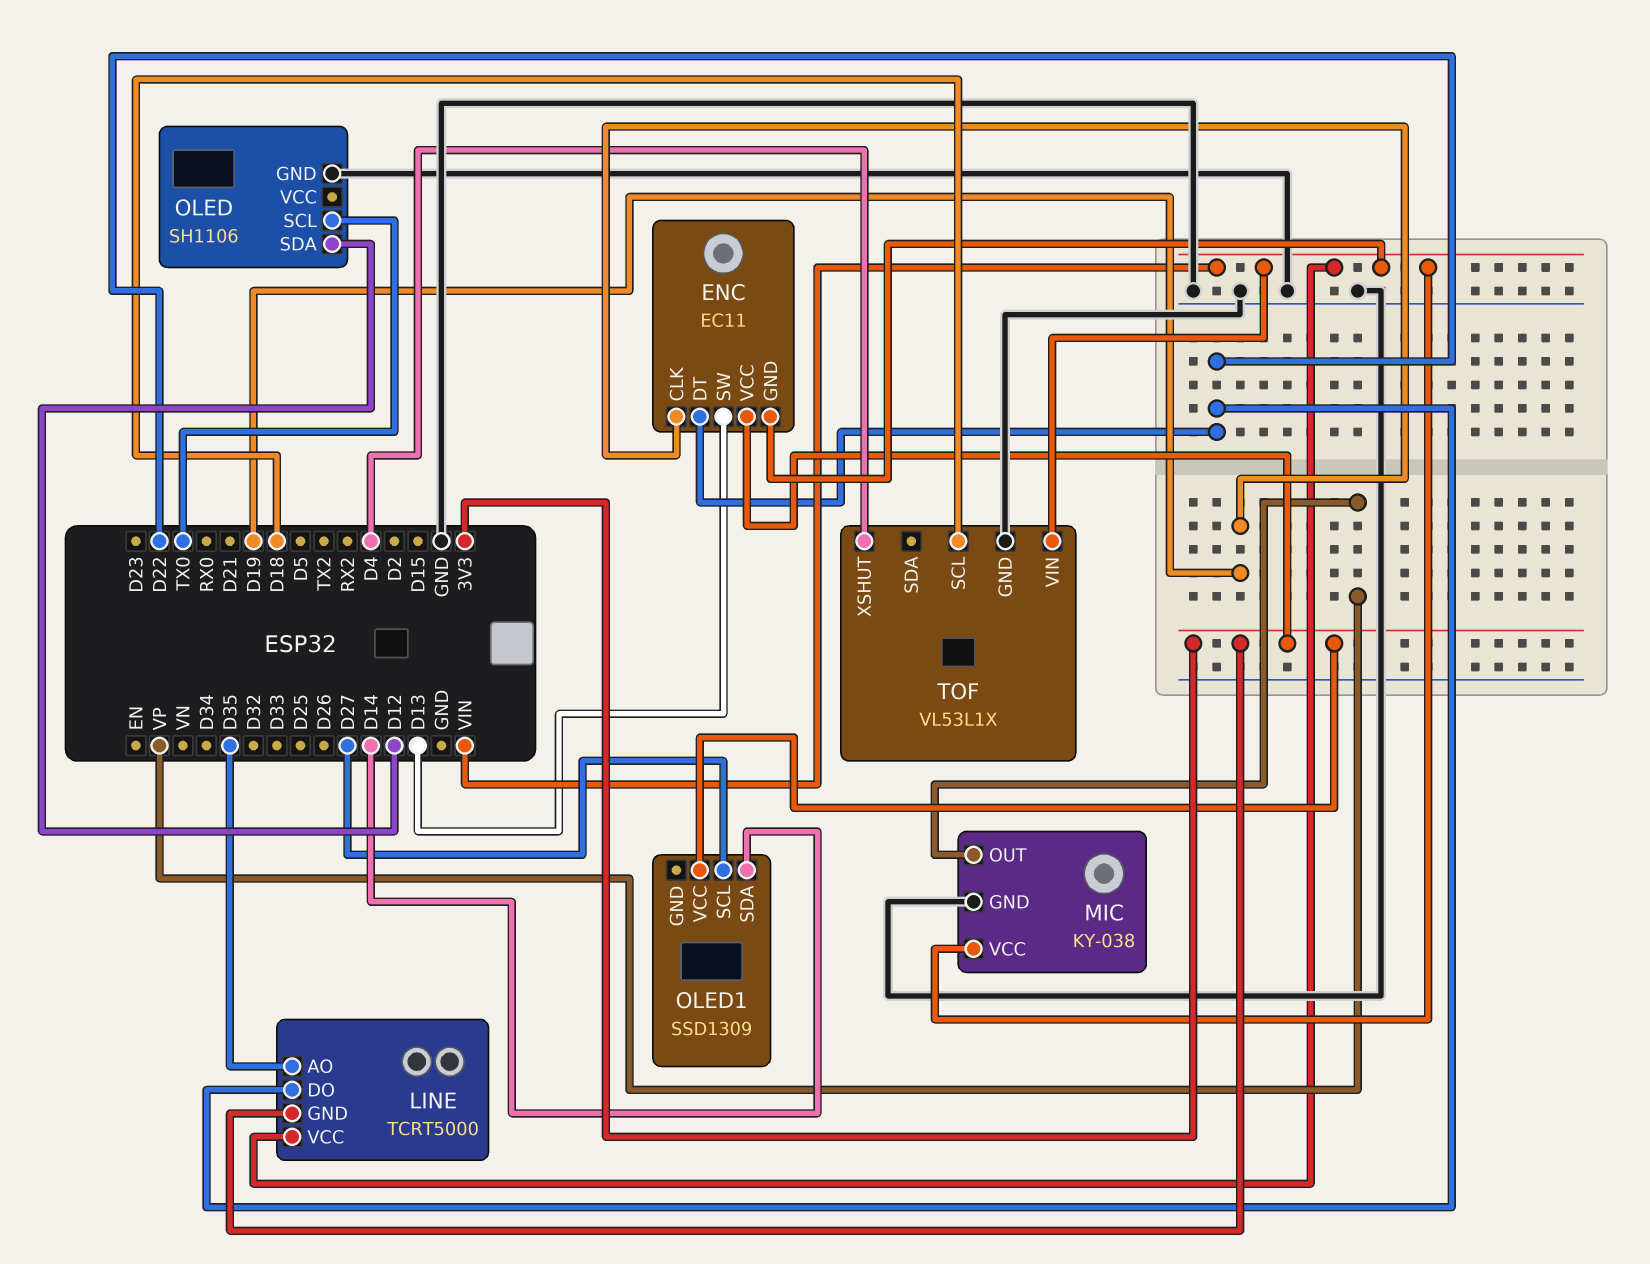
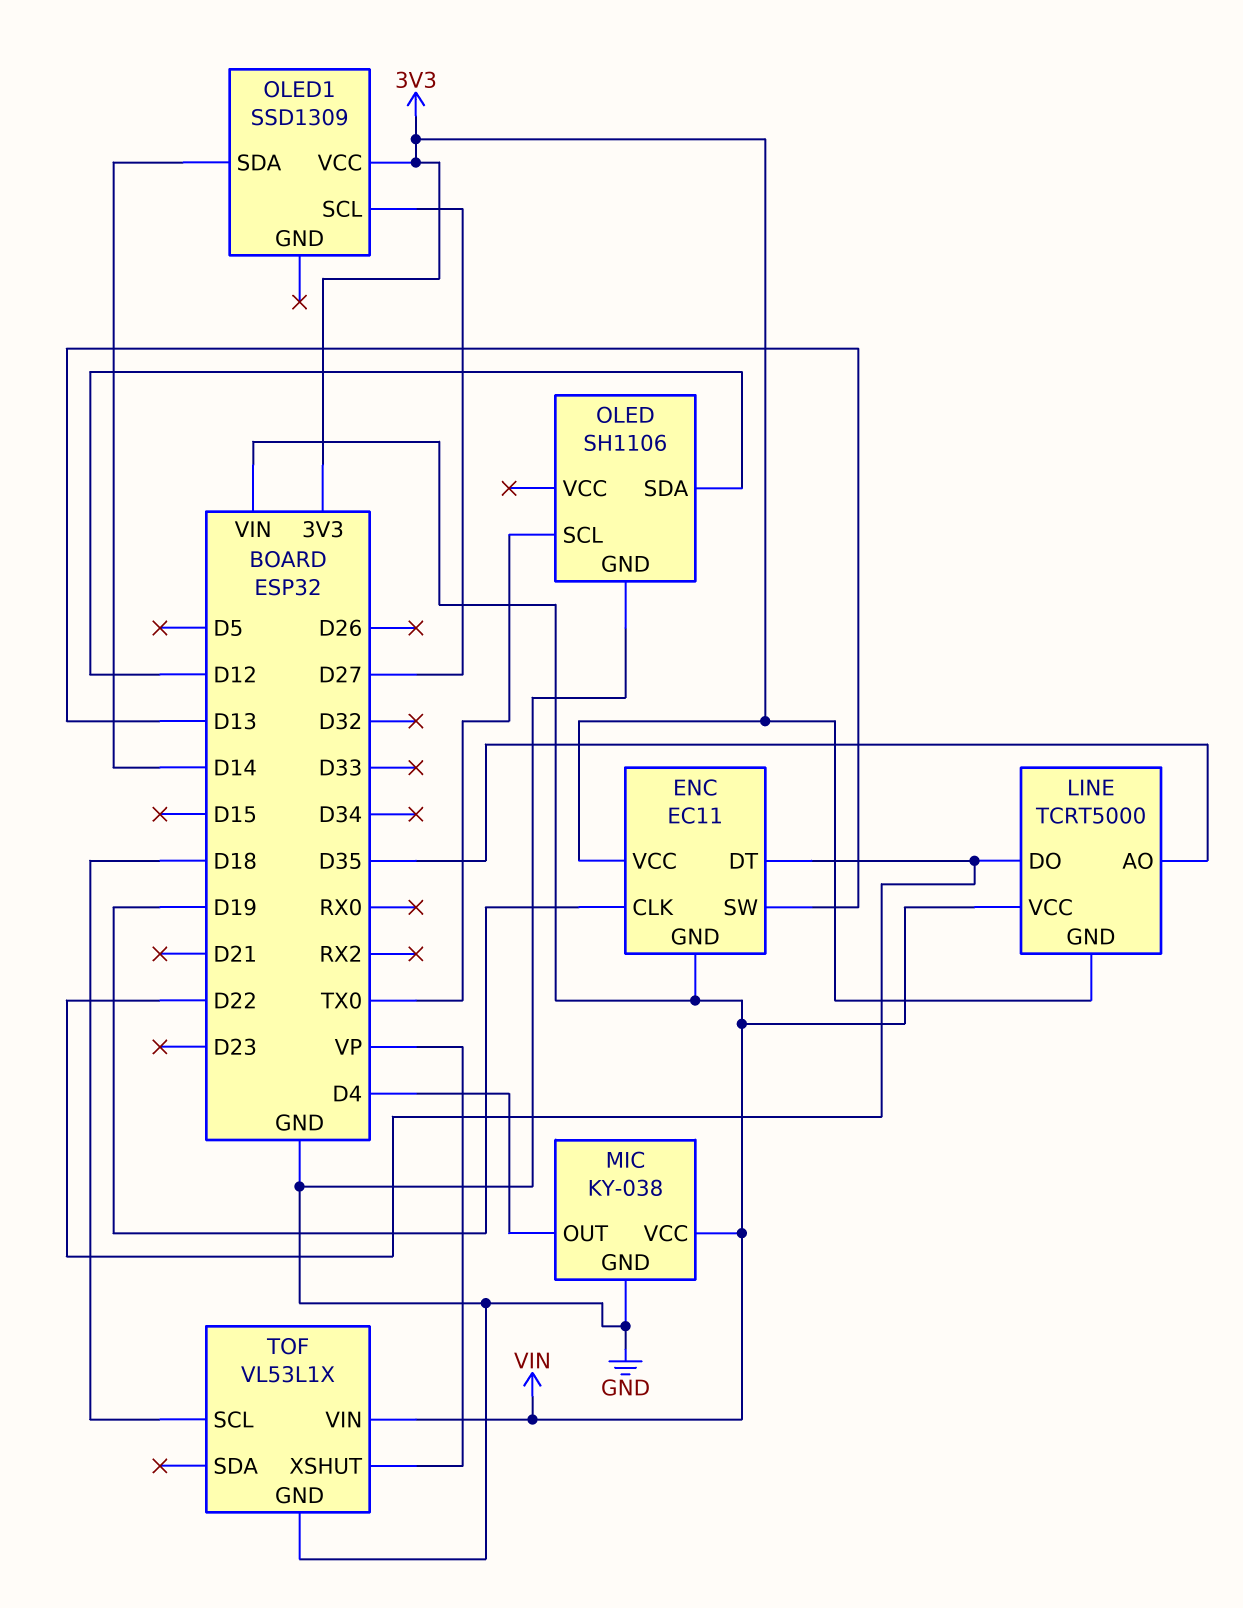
MIC pin OUT: VP -> D4
TOF pin XSHUT: D4 -> VP

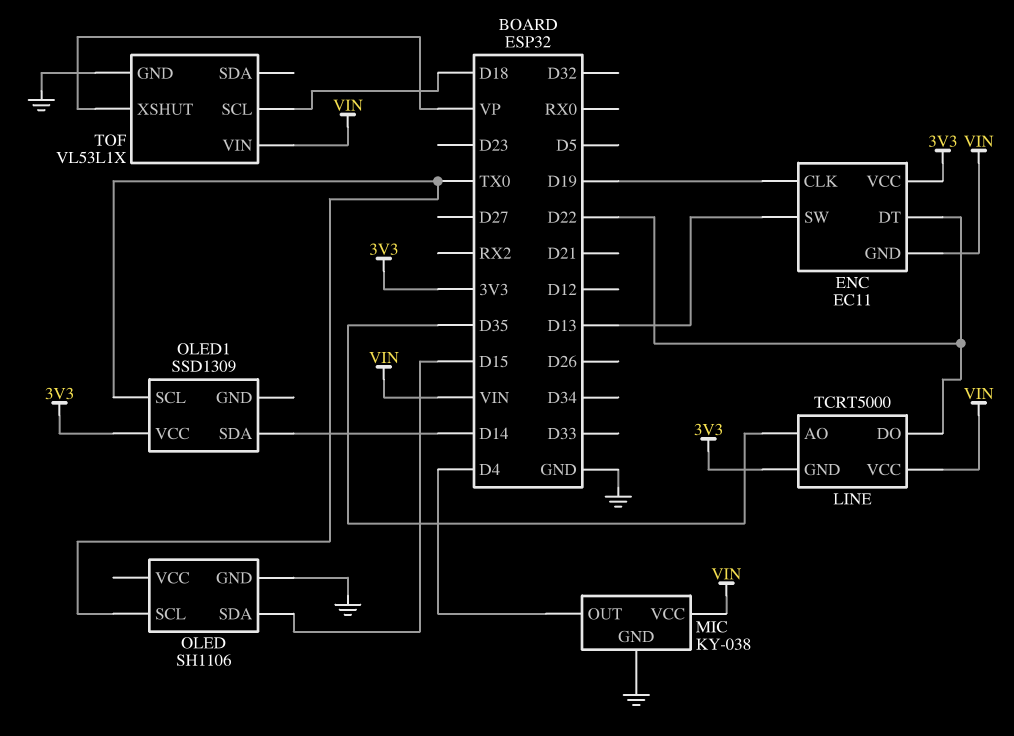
OLED pin SDA: D12 -> D15
OLED1 pin SCL: D27 -> TX0

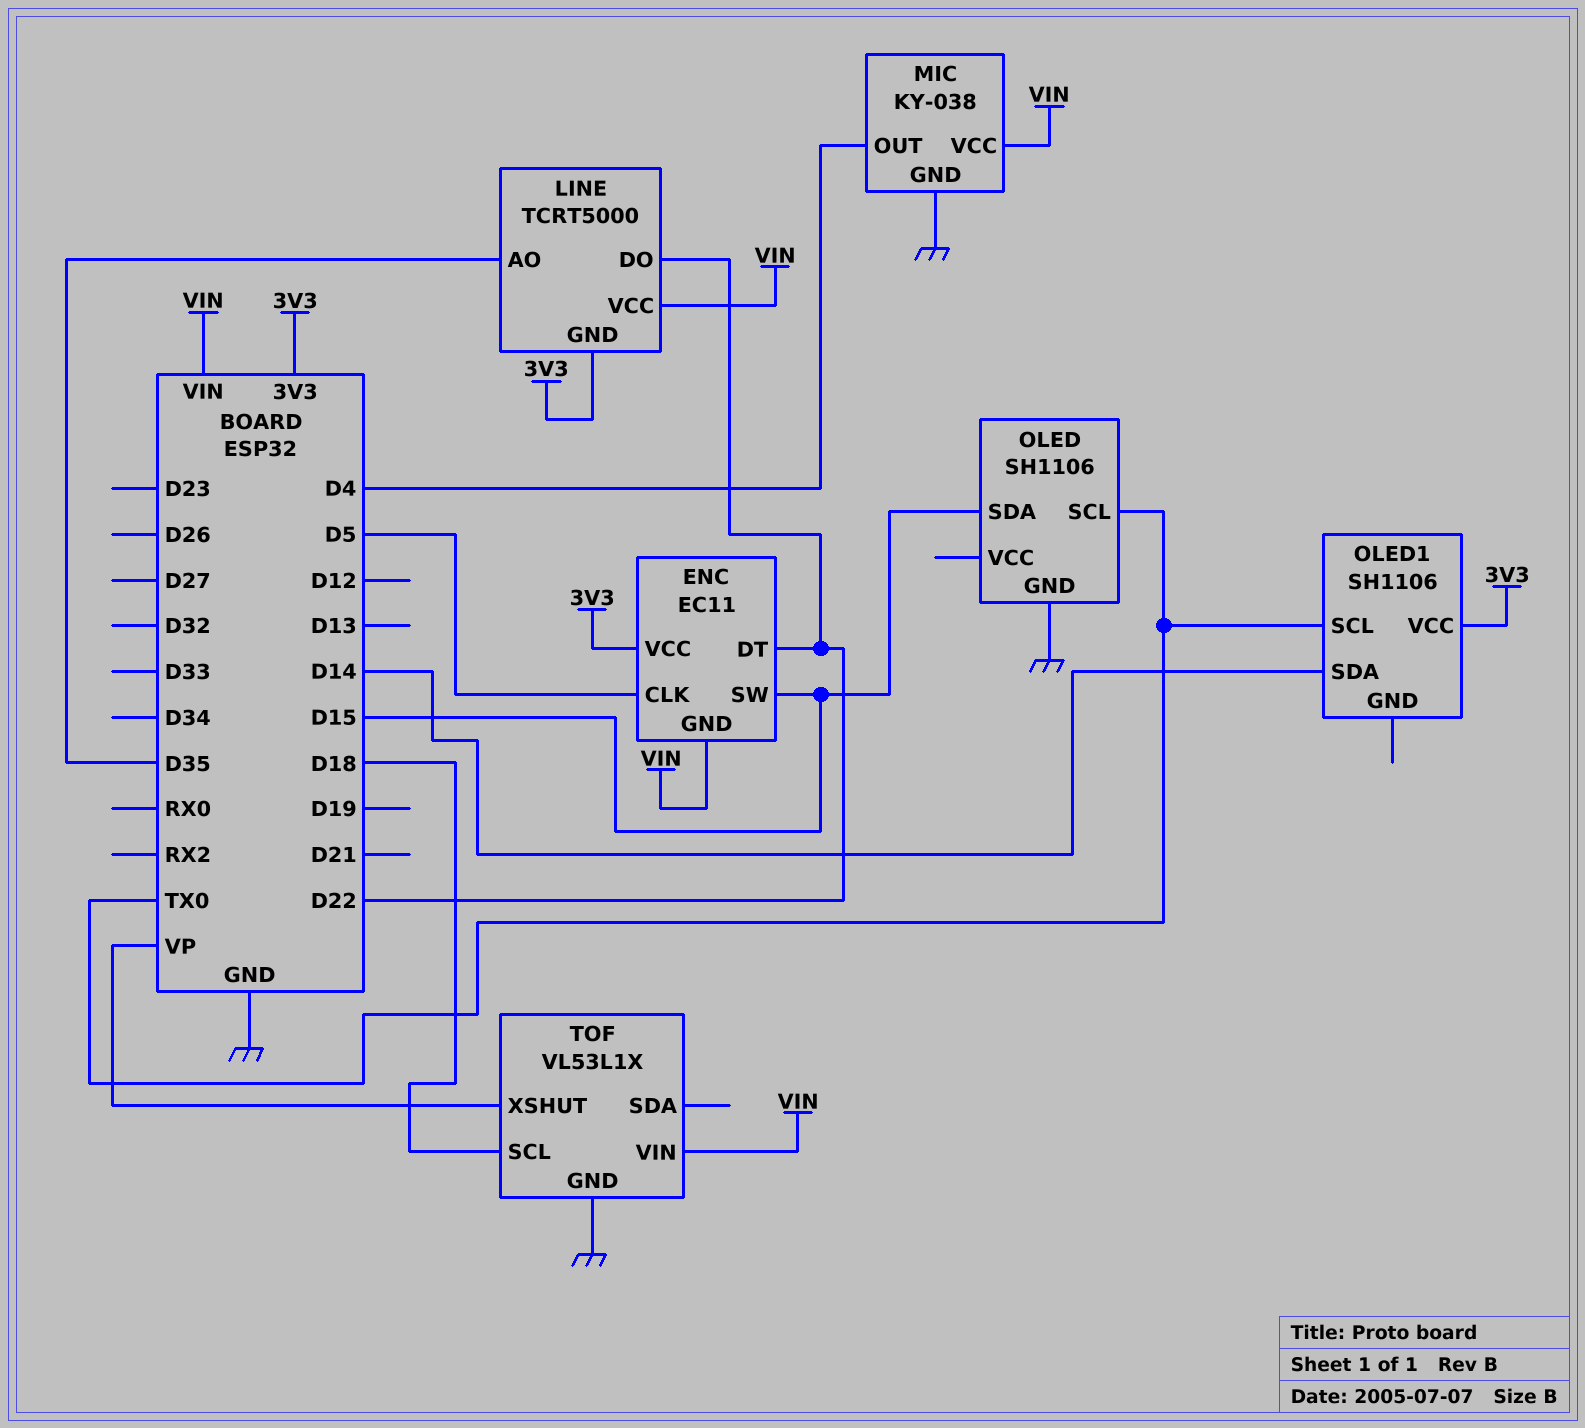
ENC pin CLK: D19 -> D5
ENC pin SW: D13 -> D15
OLED1: SSD1309 -> SH1106

